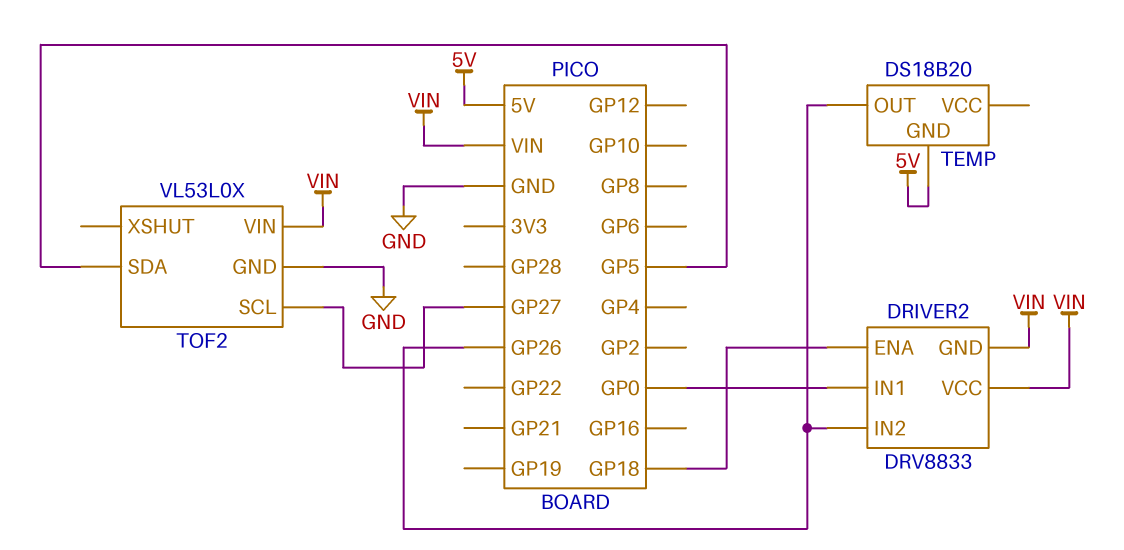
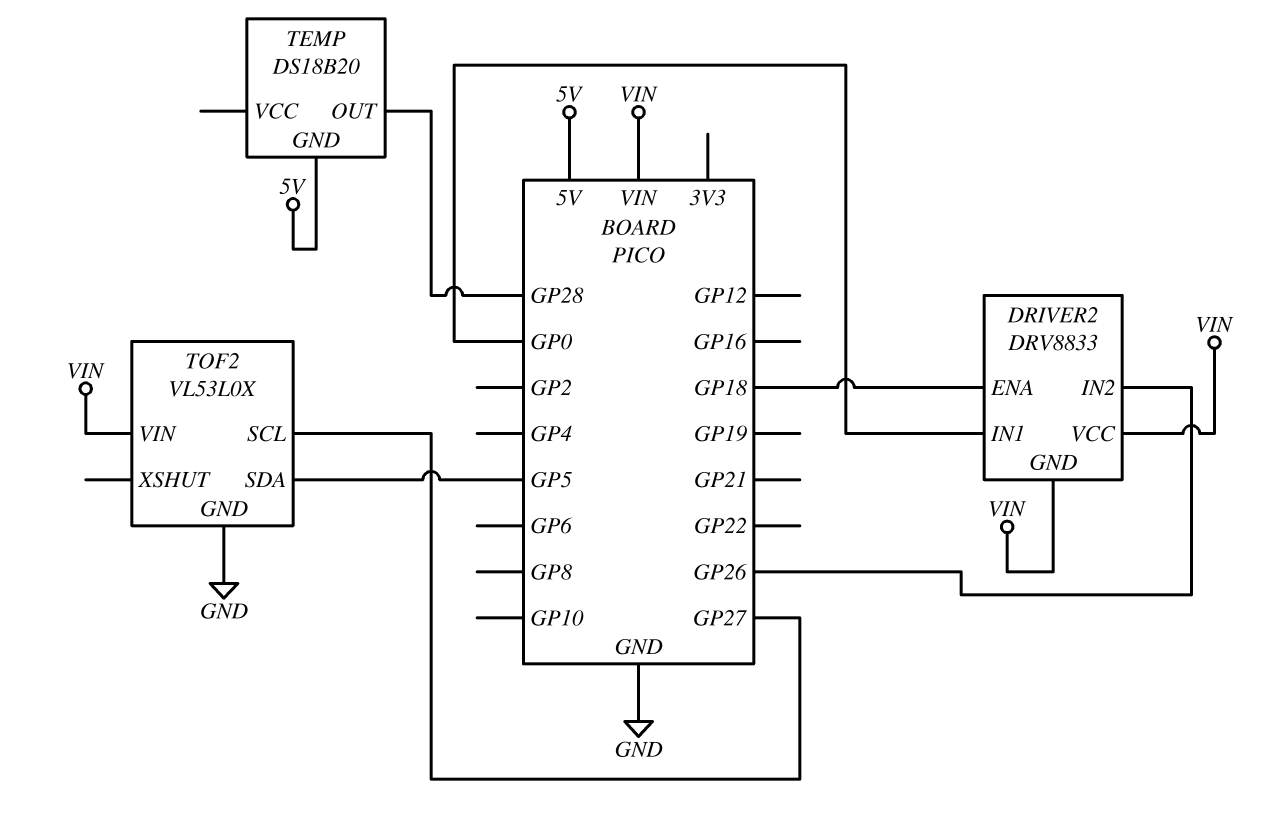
TEMP pin OUT: GP26 -> GP28

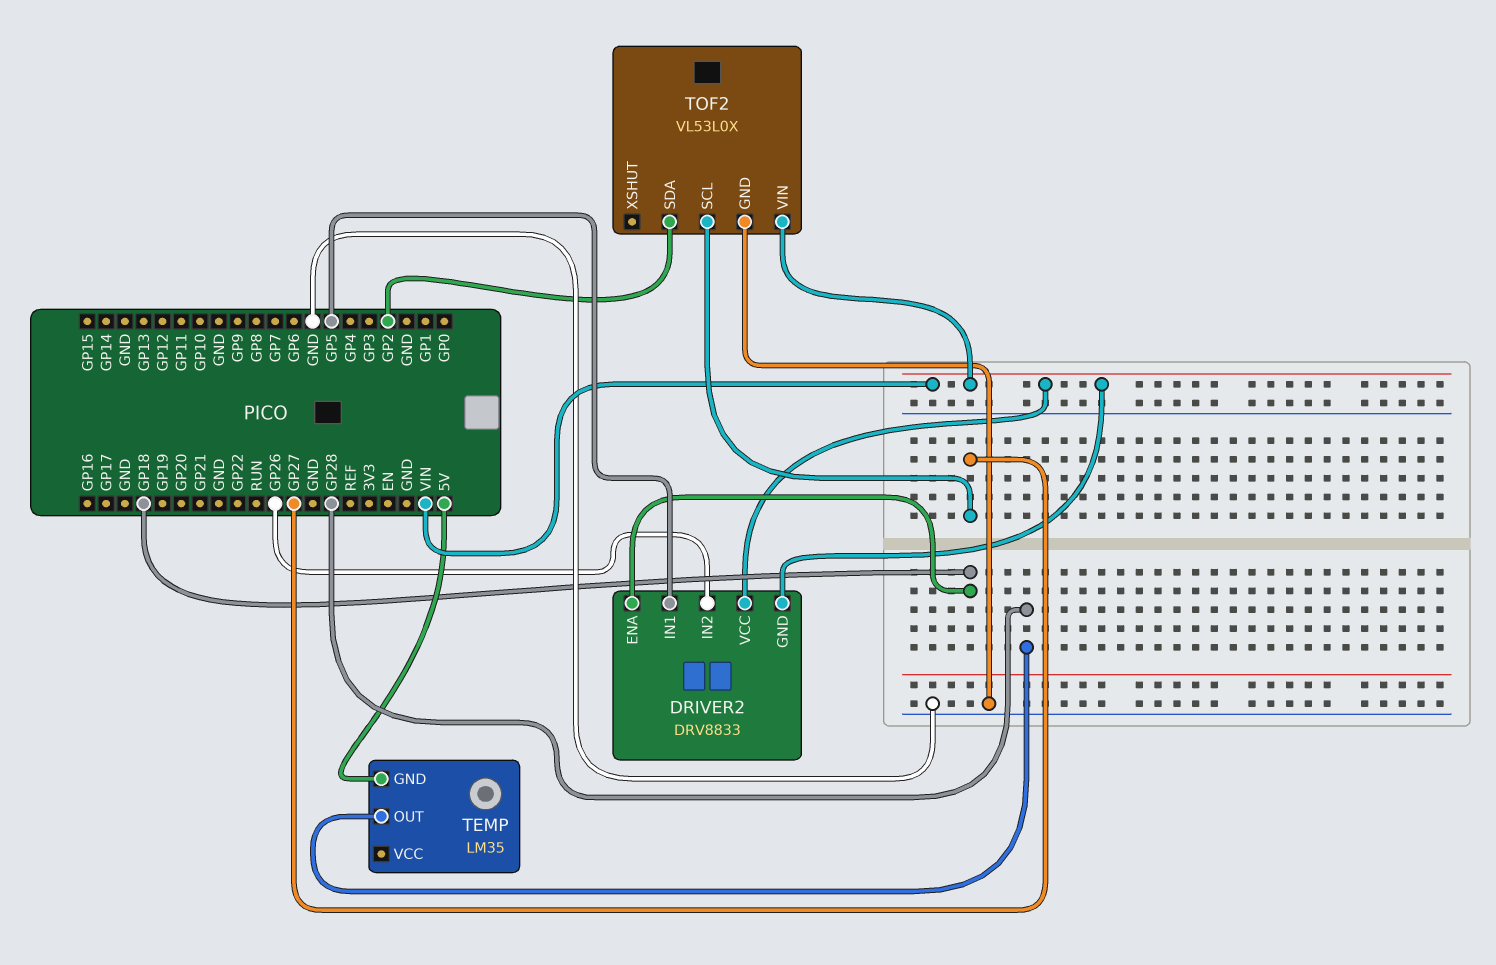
DRIVER2 pin IN1: GP0 -> GP5
TEMP: DS18B20 -> LM35
TOF2 pin SDA: GP5 -> GP2

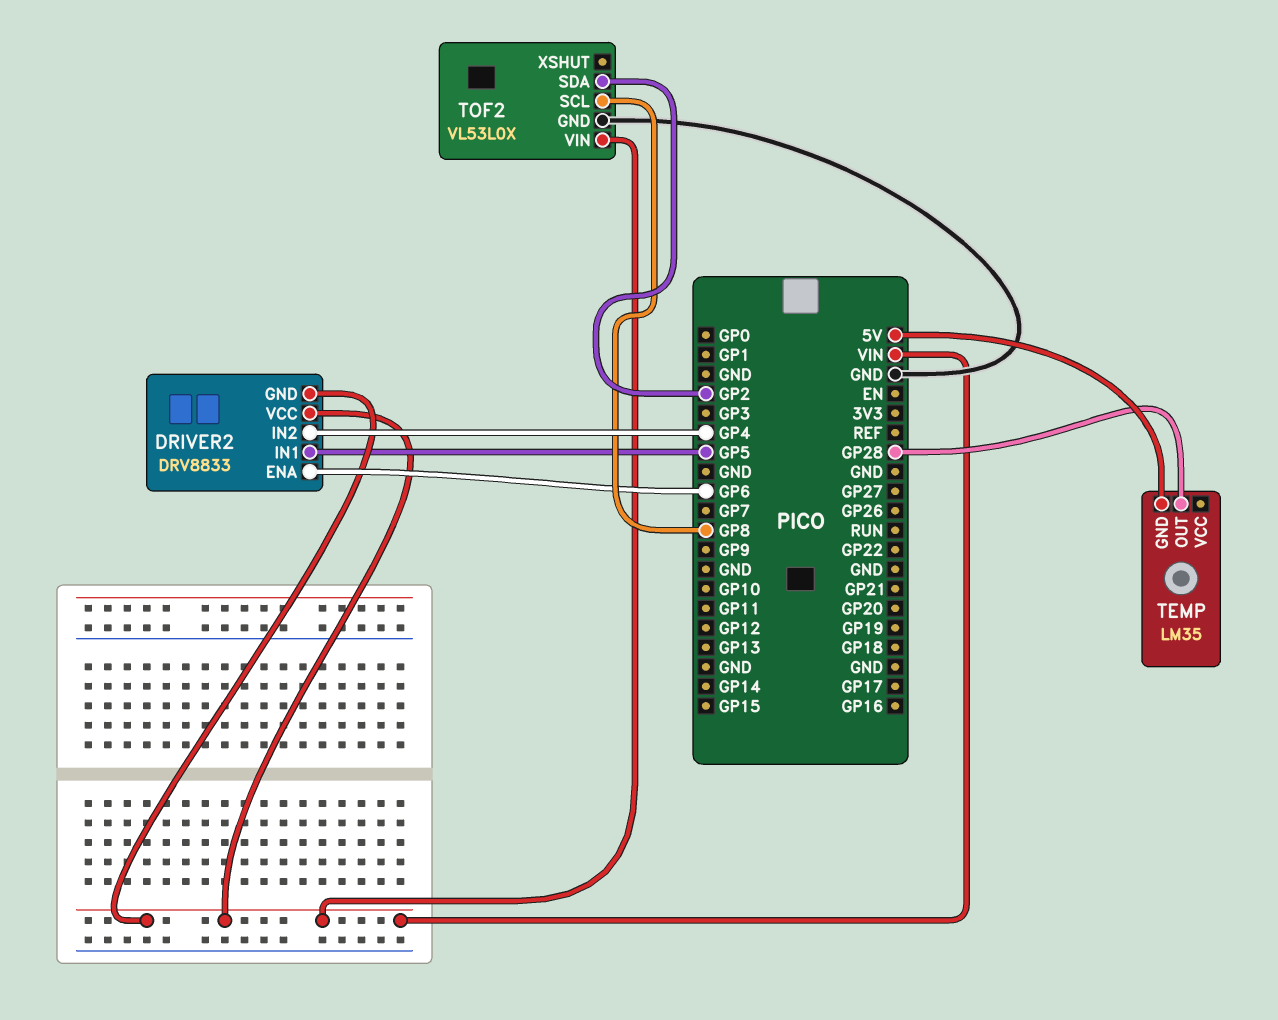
DRIVER2 pin ENA: GP18 -> GP6
DRIVER2 pin IN2: GP26 -> GP4
TOF2 pin SCL: GP27 -> GP8

